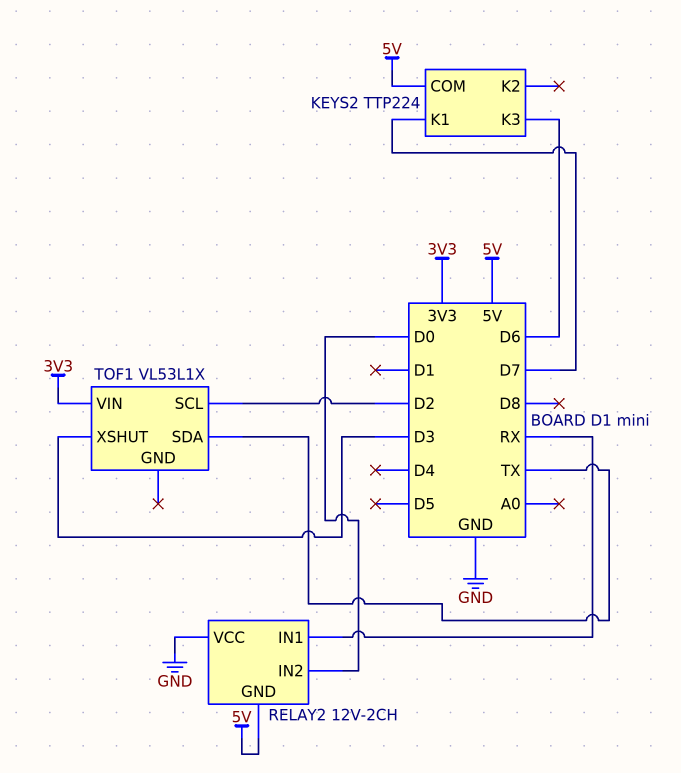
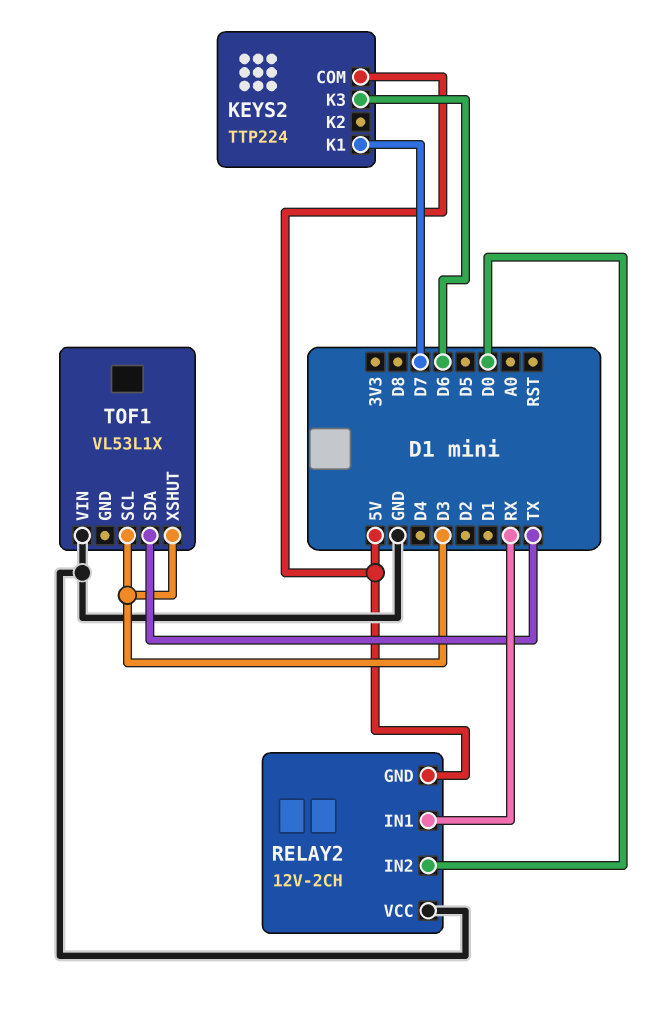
TOF1 pin SCL: D2 -> D3
TOF1 pin VIN: 3V3 -> GND

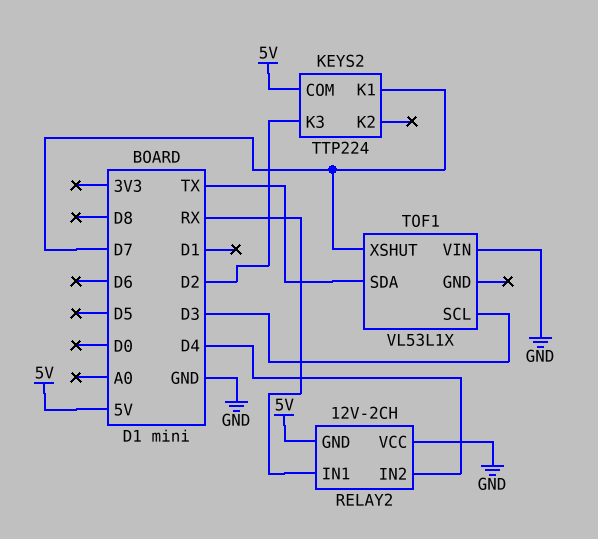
KEYS2 pin K3: D6 -> D2
RELAY2 pin IN2: D0 -> D4
TOF1 pin XSHUT: D3 -> D7

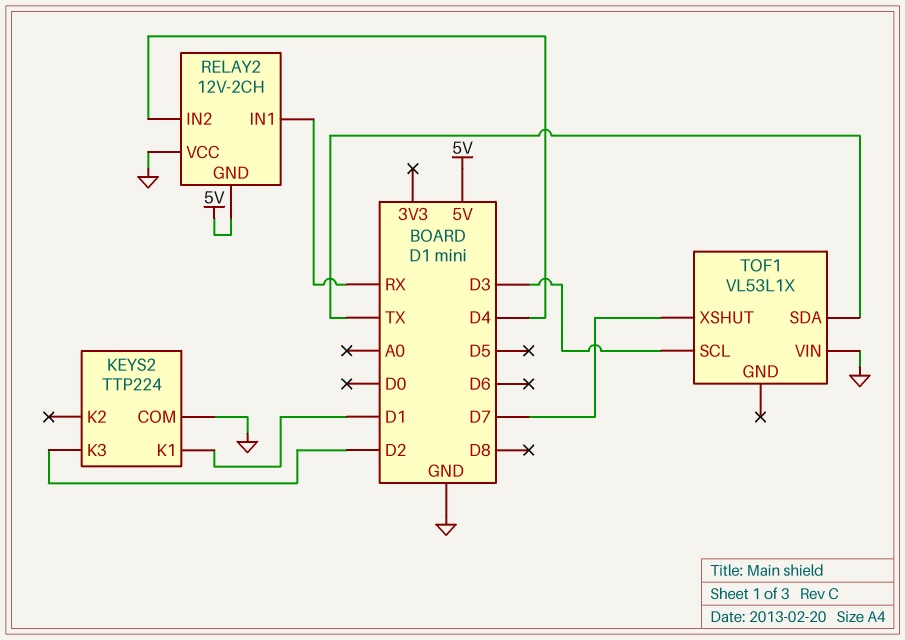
KEYS2 pin COM: 5V -> GND
KEYS2 pin K1: D7 -> D1

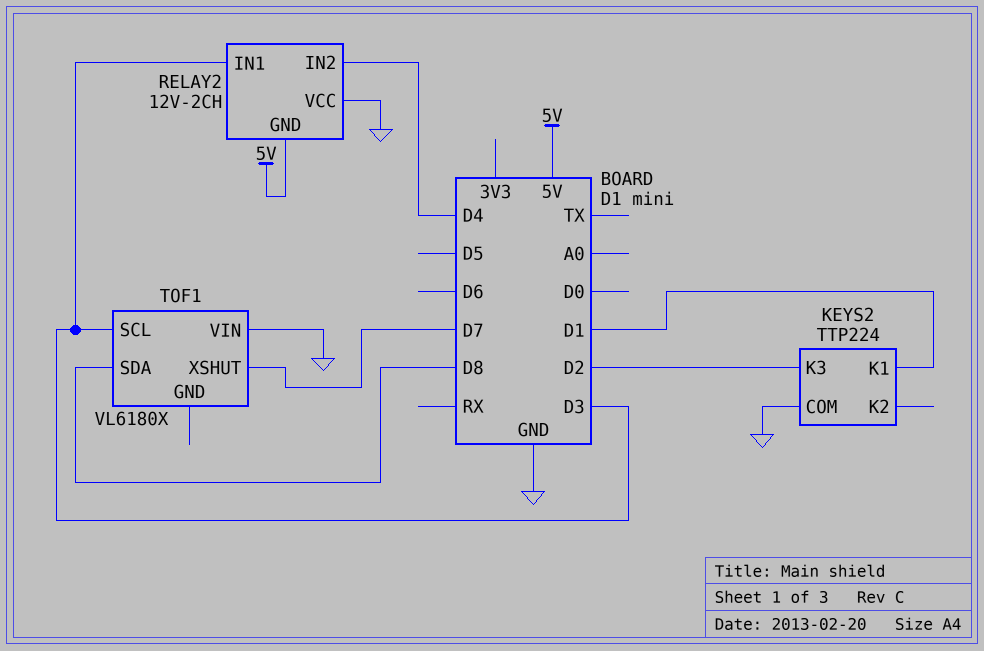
RELAY2 pin IN1: RX -> D3
TOF1: VL53L1X -> VL6180X
TOF1 pin SDA: TX -> D8

